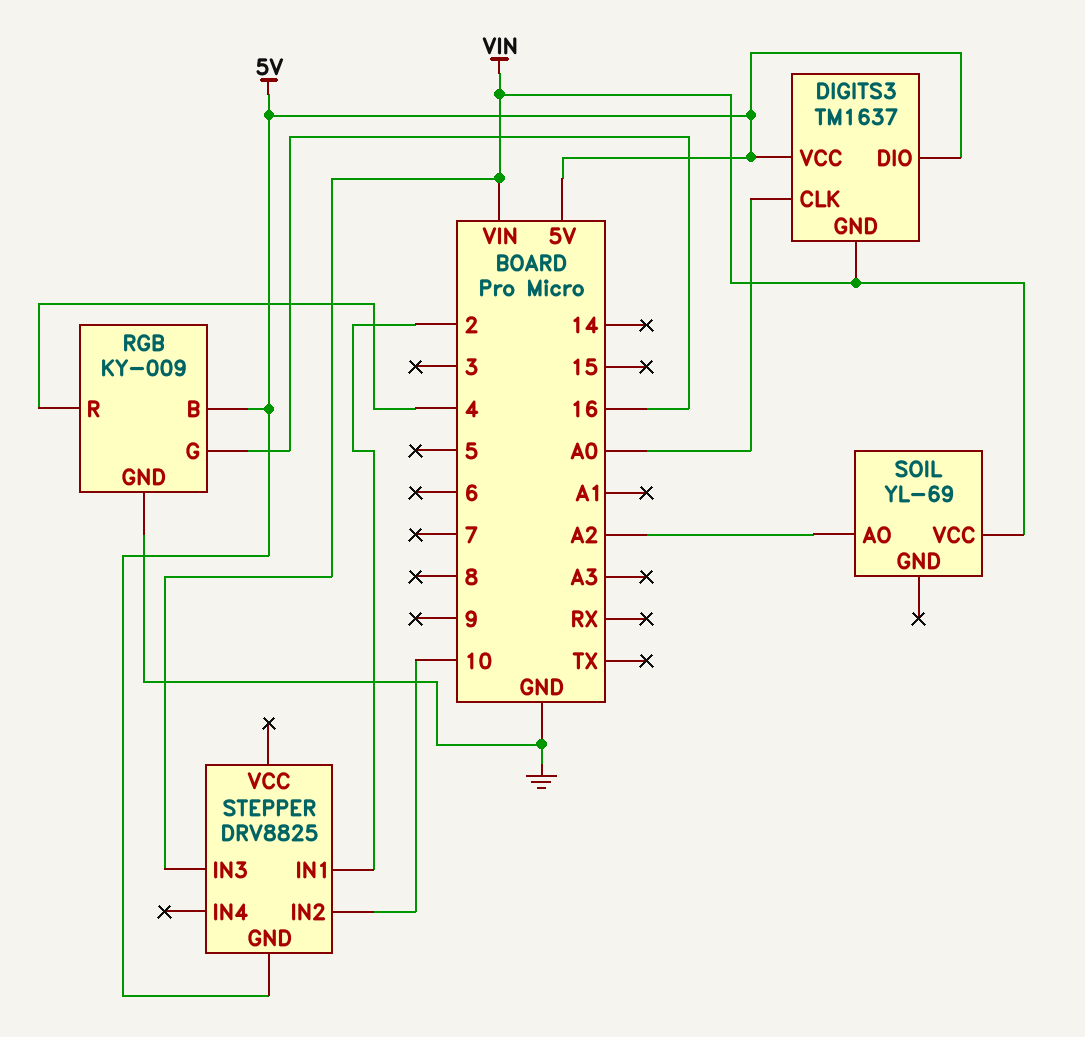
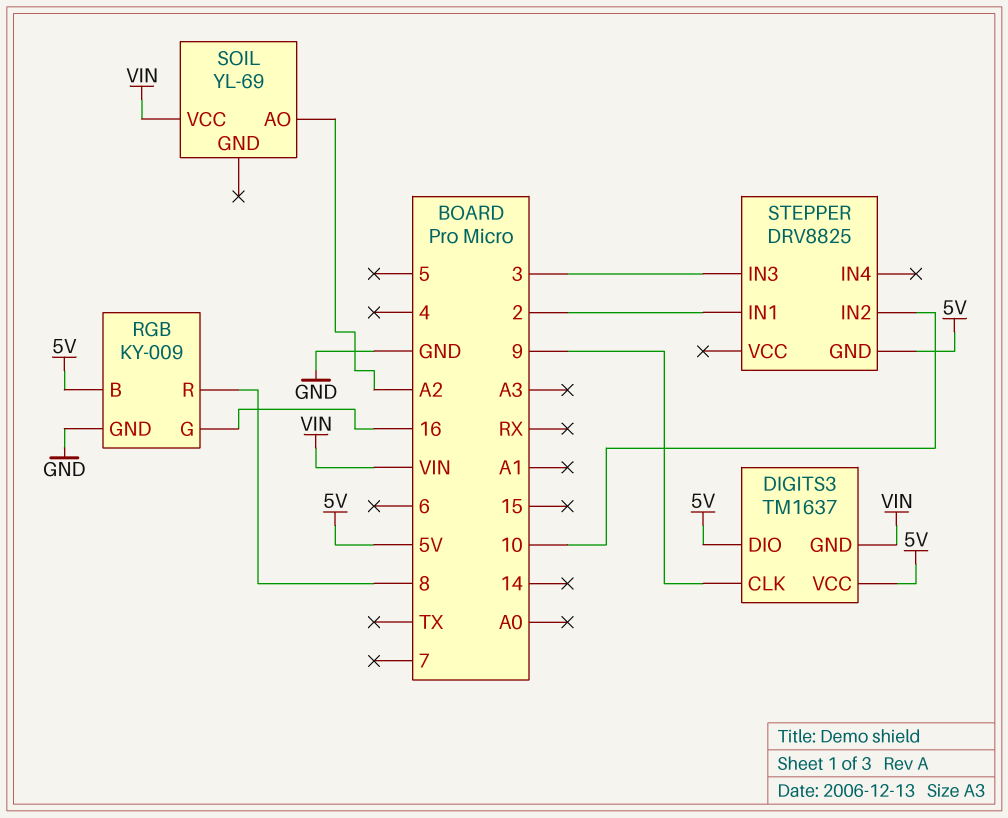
DIGITS3 pin CLK: A0 -> 9
RGB pin R: 4 -> 8
STEPPER pin IN3: VIN -> 3

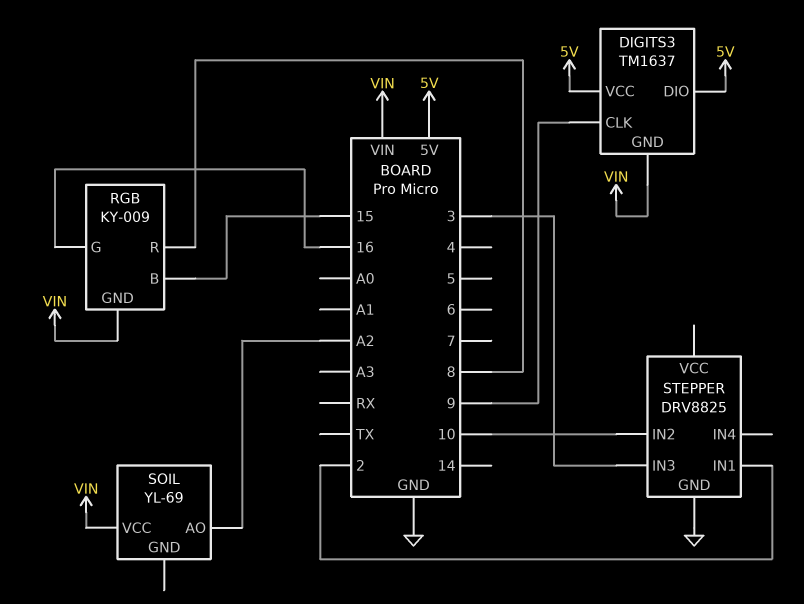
RGB pin B: 5V -> 15
RGB pin GND: GND -> VIN
STEPPER pin GND: 5V -> GND

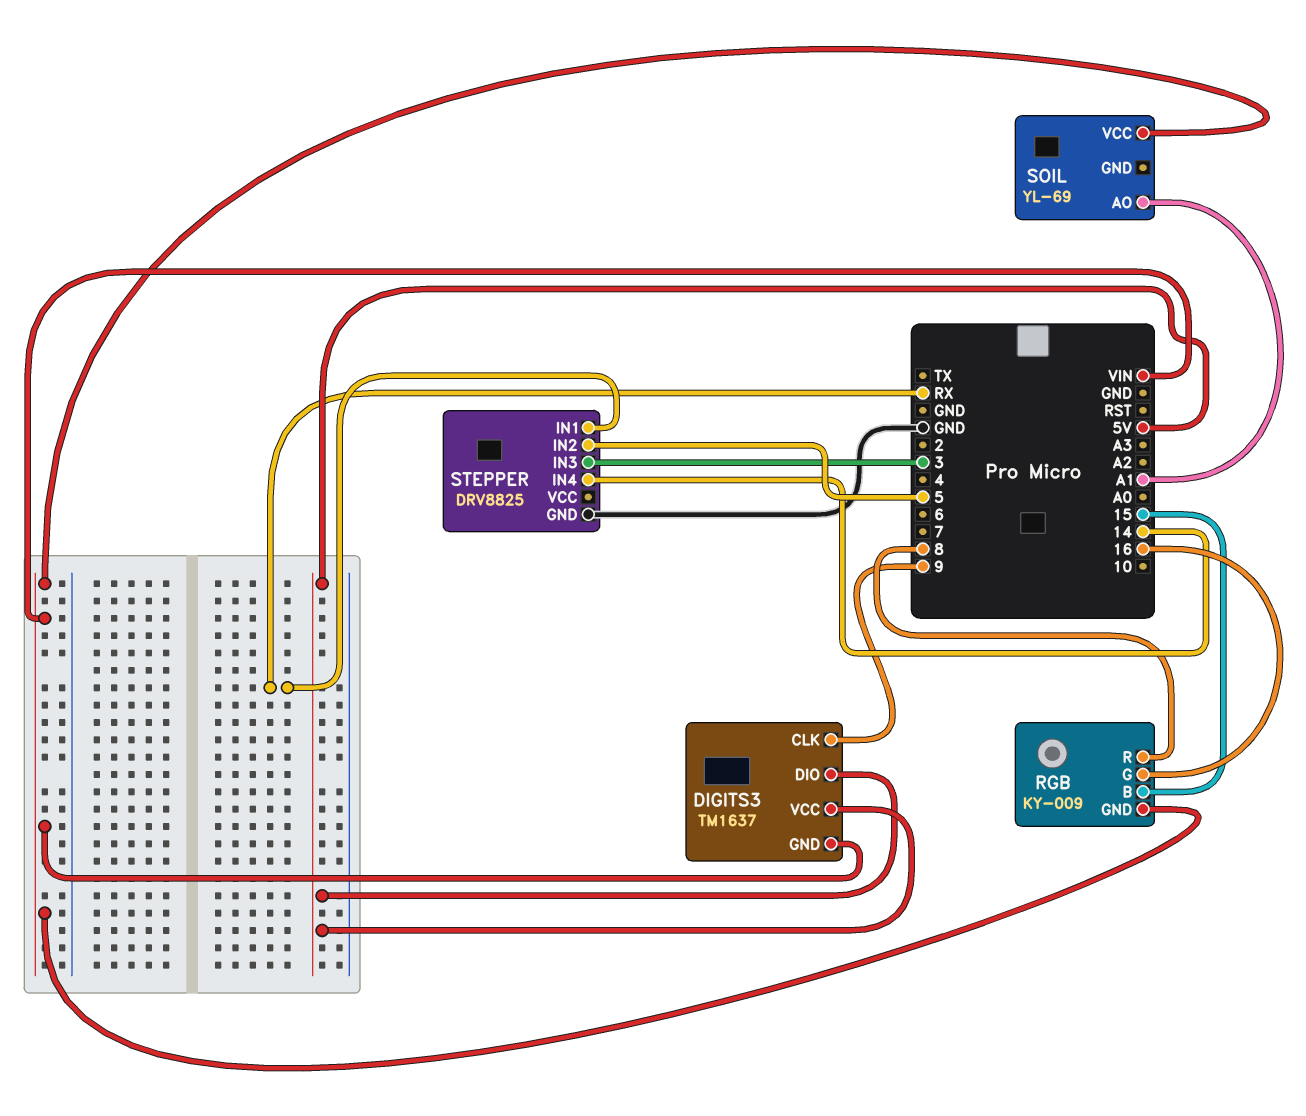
SOIL pin AO: A2 -> A1
STEPPER pin IN1: 2 -> RX
STEPPER pin IN2: 10 -> 5
STEPPER pin IN4: none -> 14

